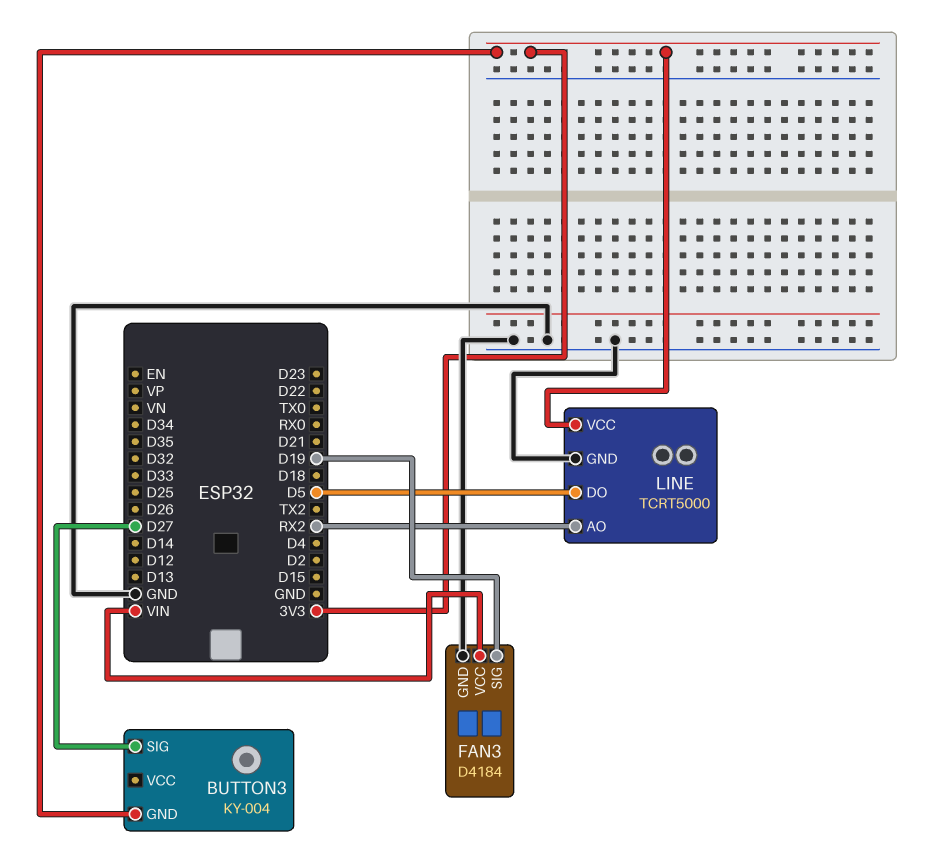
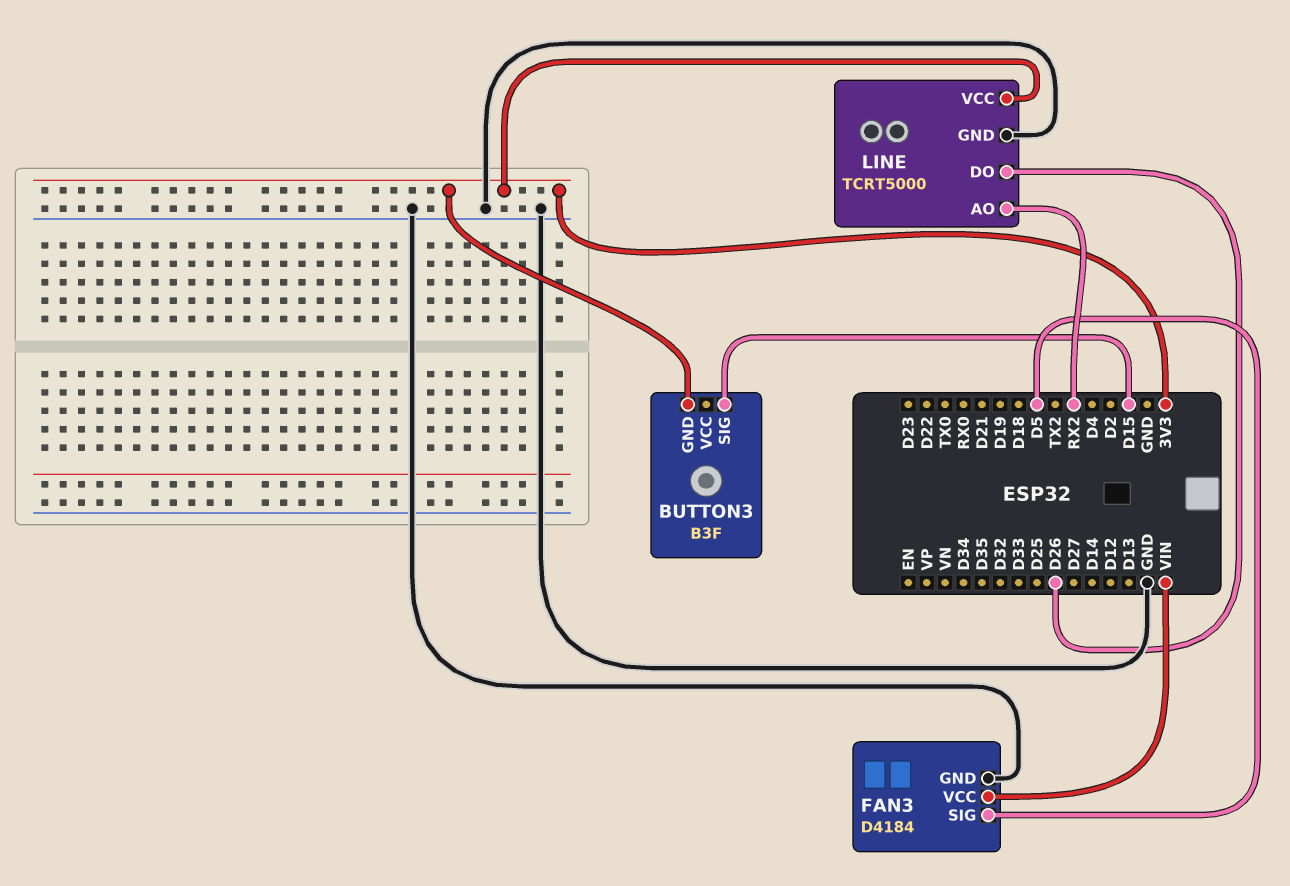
BUTTON3: KY-004 -> B3F
BUTTON3 pin SIG: D27 -> D15
FAN3 pin SIG: D19 -> D5
LINE pin DO: D5 -> D26

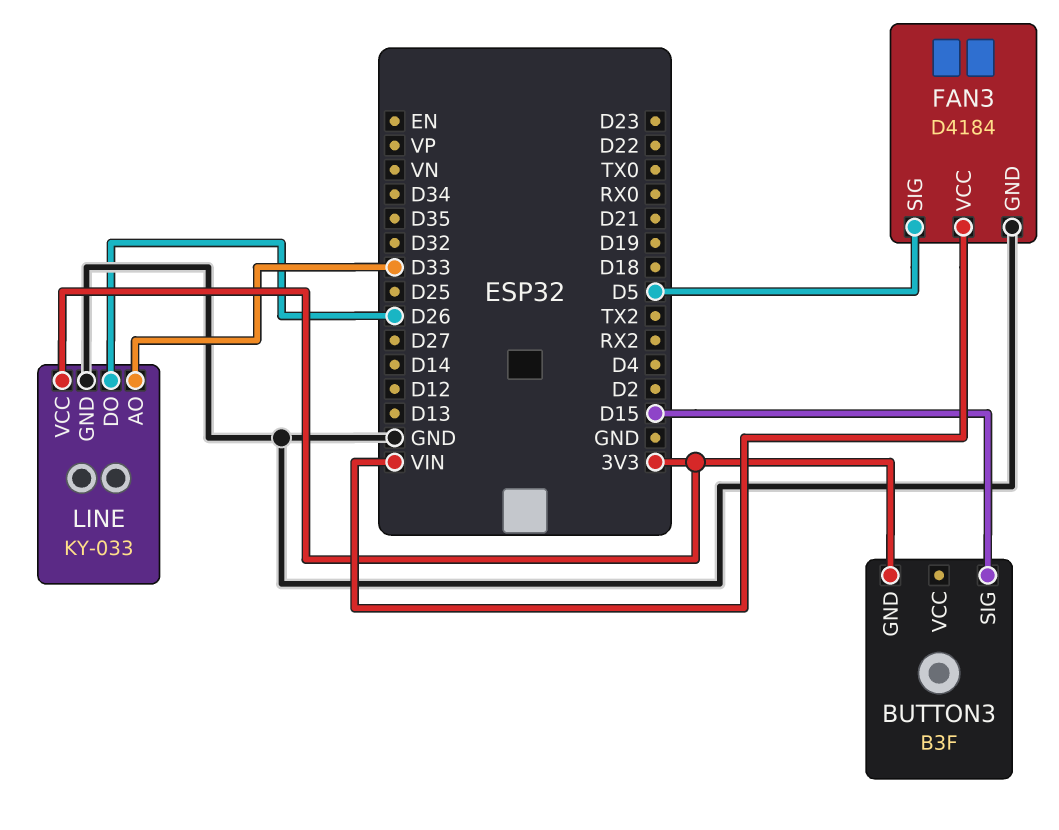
LINE: TCRT5000 -> KY-033
LINE pin AO: RX2 -> D33

